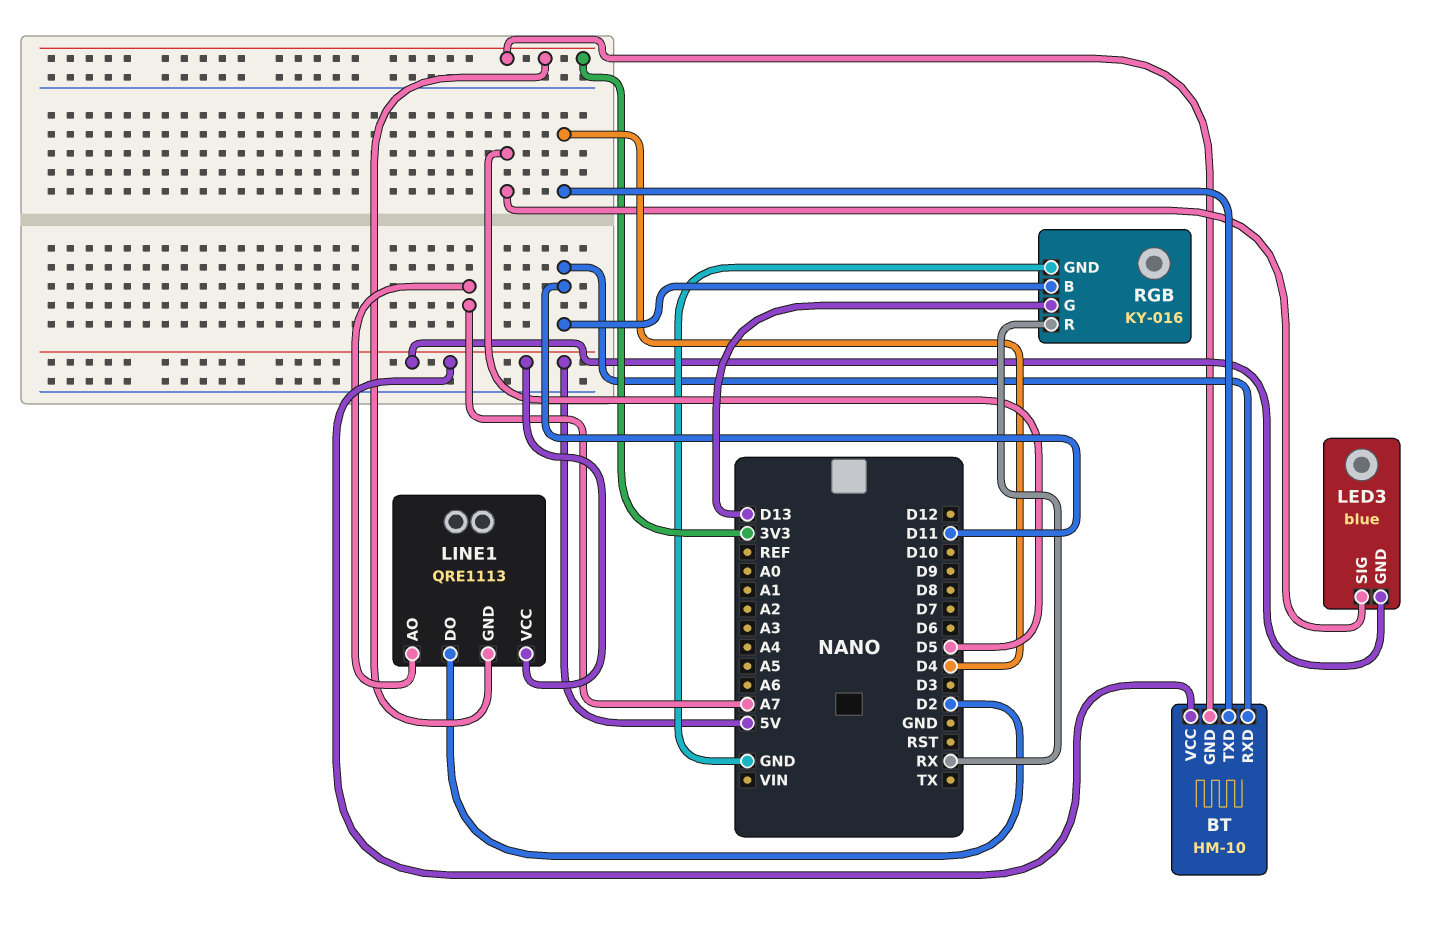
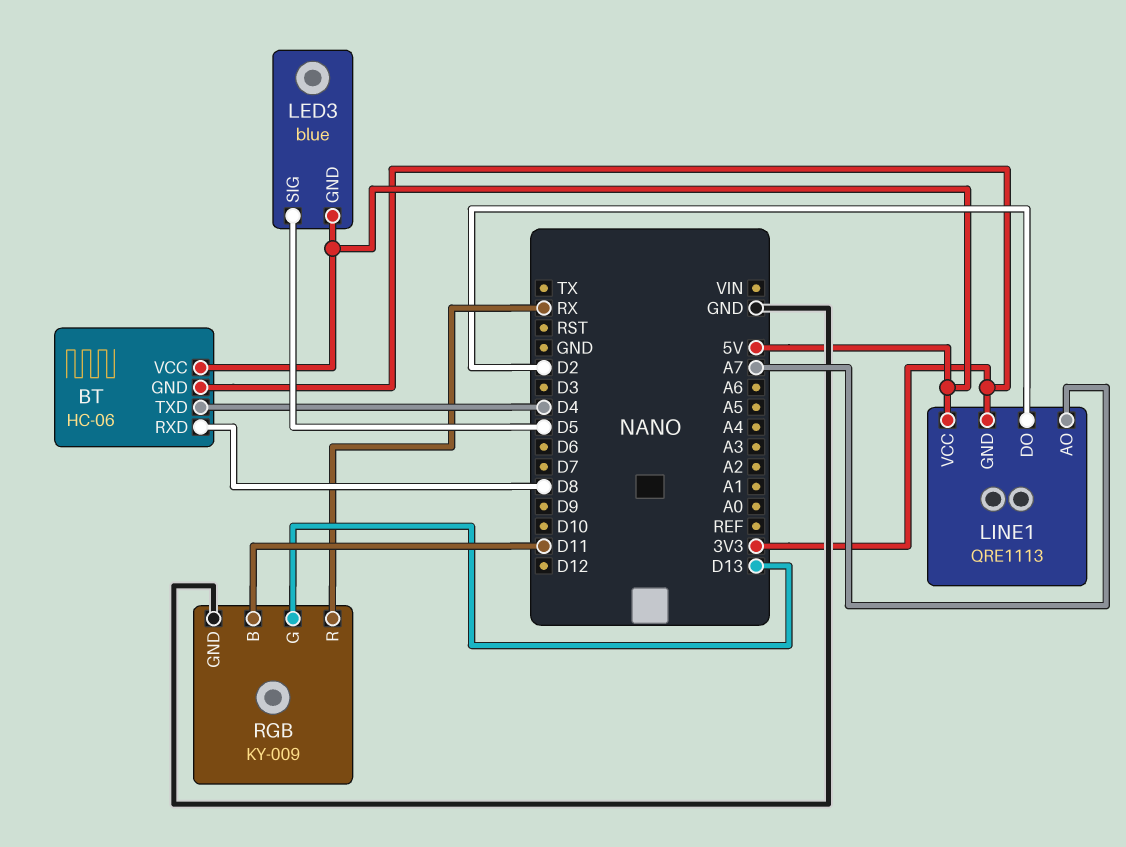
BT: HM-10 -> HC-06
BT pin RXD: D11 -> D8
RGB: KY-016 -> KY-009

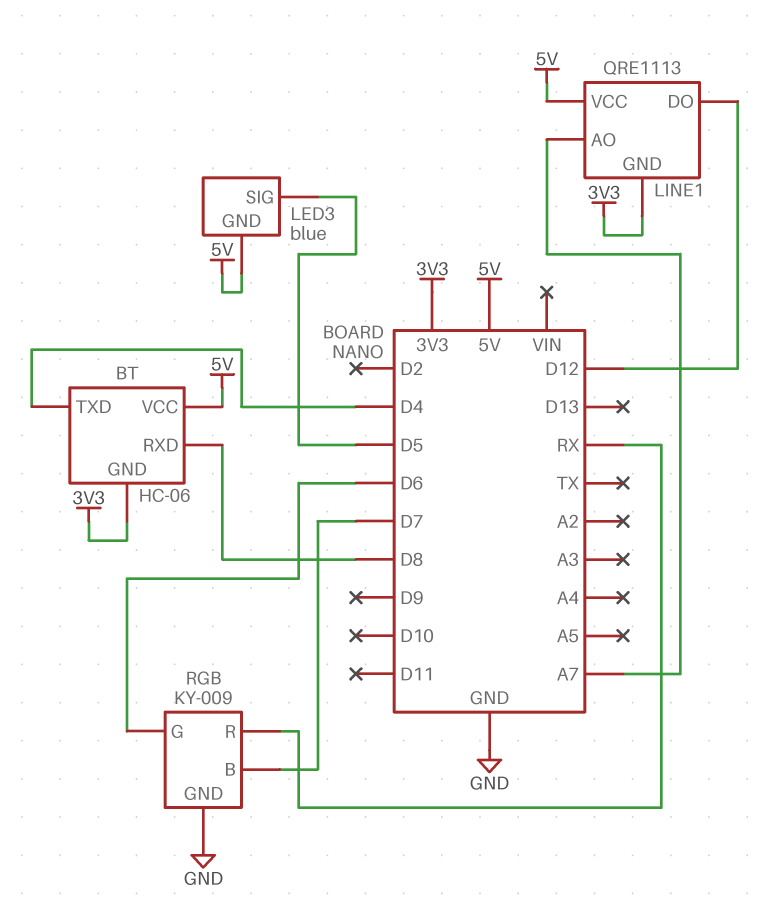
LINE1 pin DO: D2 -> D12
RGB pin B: D11 -> D7
RGB pin G: D13 -> D6

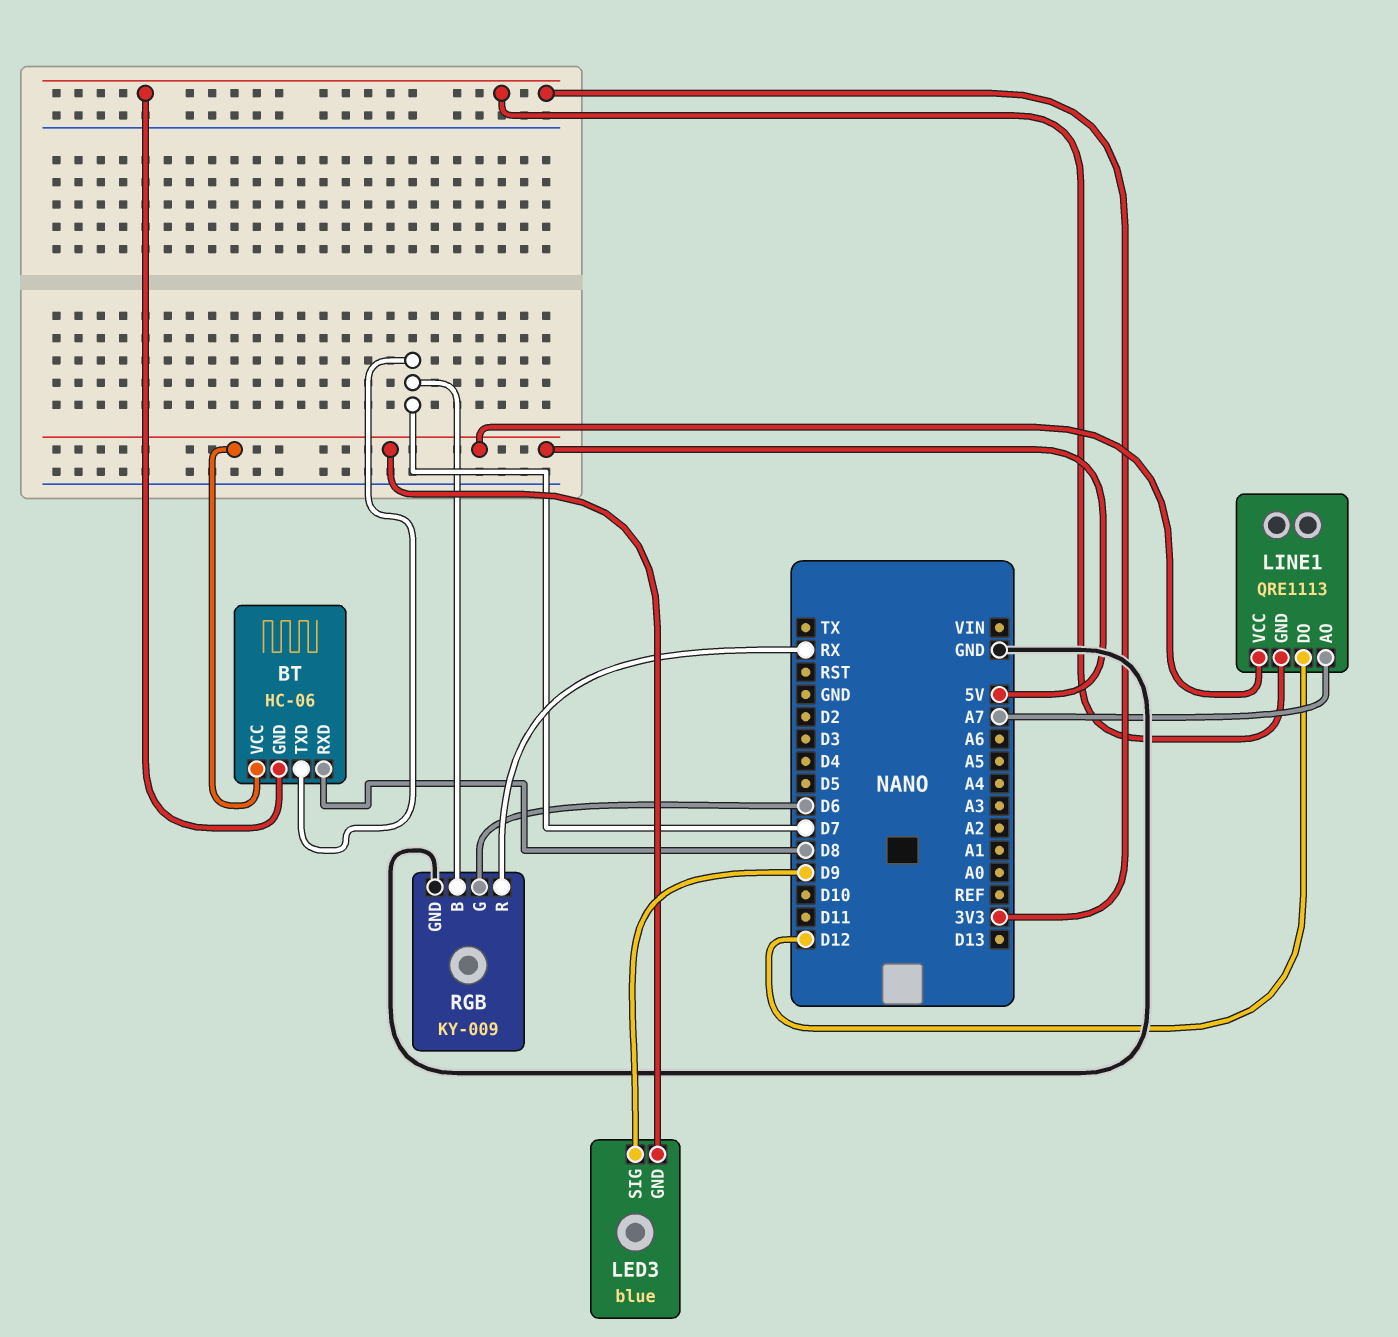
BT pin TXD: D4 -> D7
LED3 pin SIG: D5 -> D9

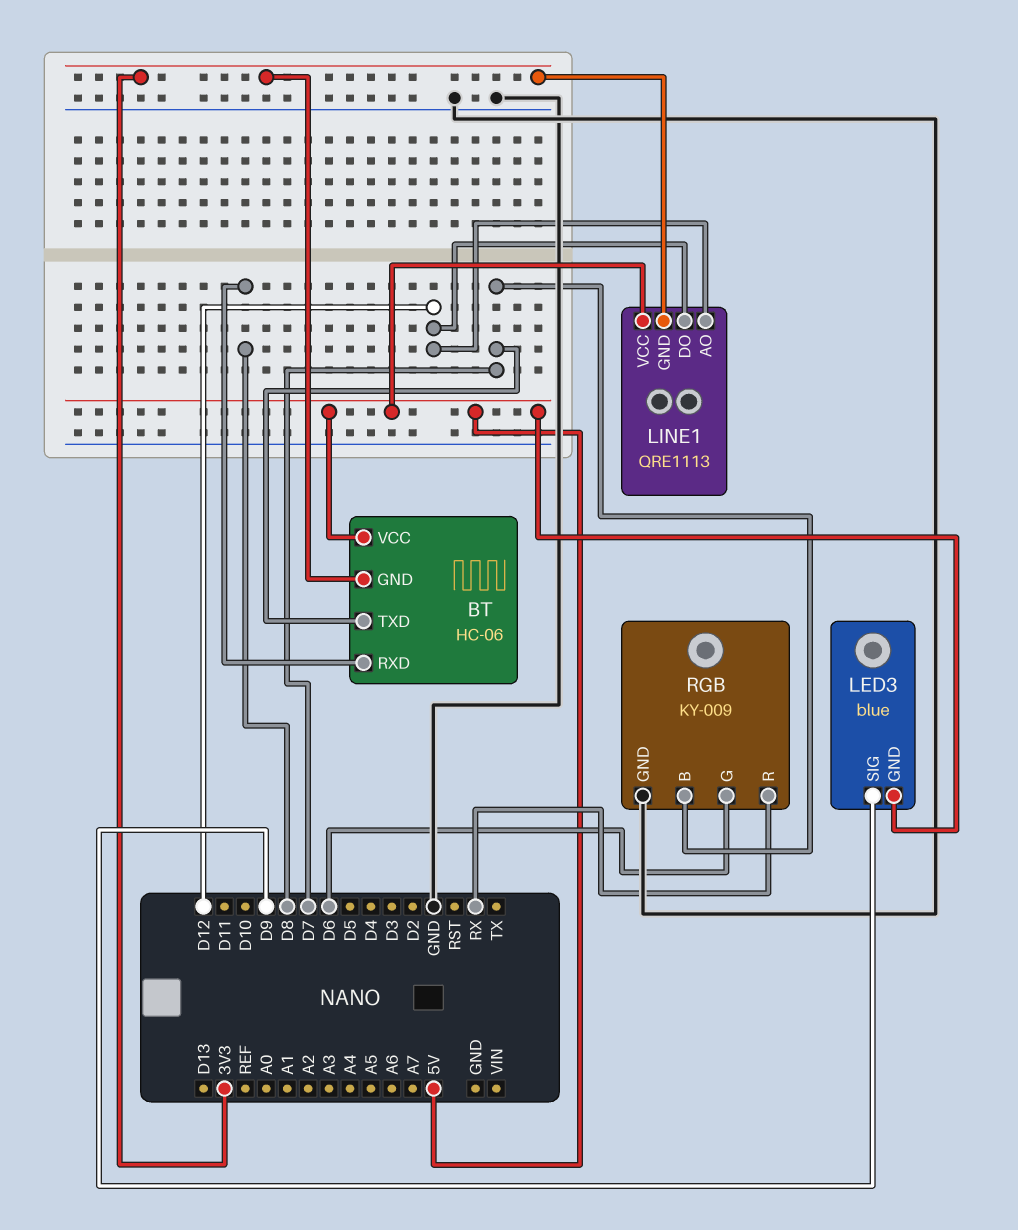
LINE1 pin AO: A7 -> D12

